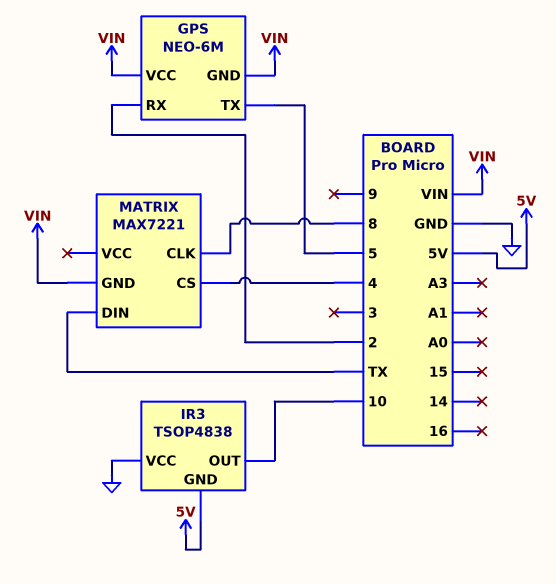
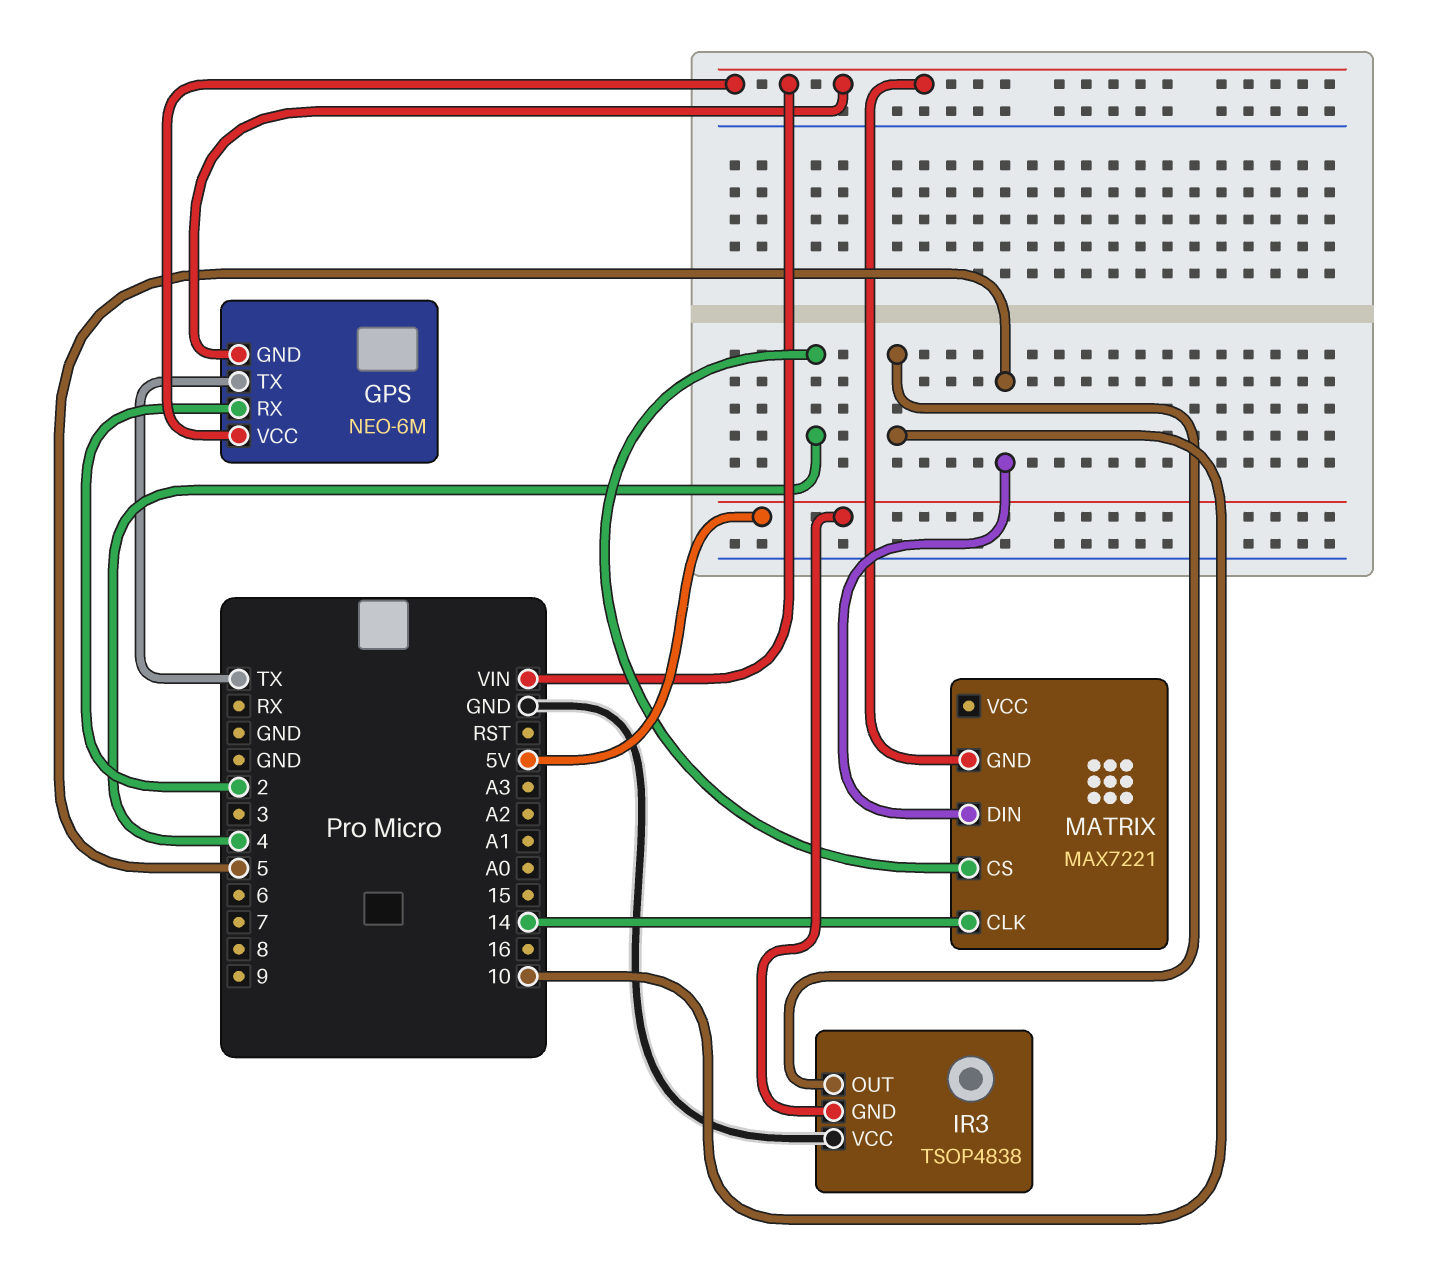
GPS pin TX: 5 -> TX
MATRIX pin CLK: 8 -> 14
MATRIX pin DIN: TX -> 5

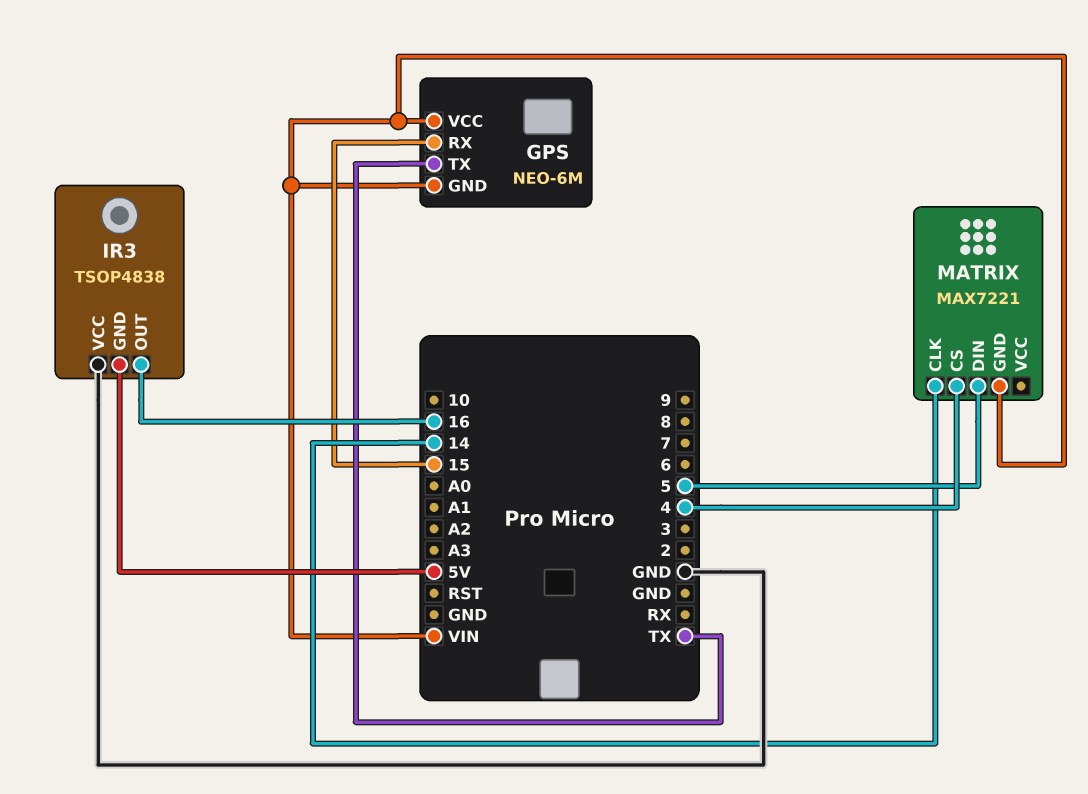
GPS pin RX: 2 -> 15
IR3 pin OUT: 10 -> 16

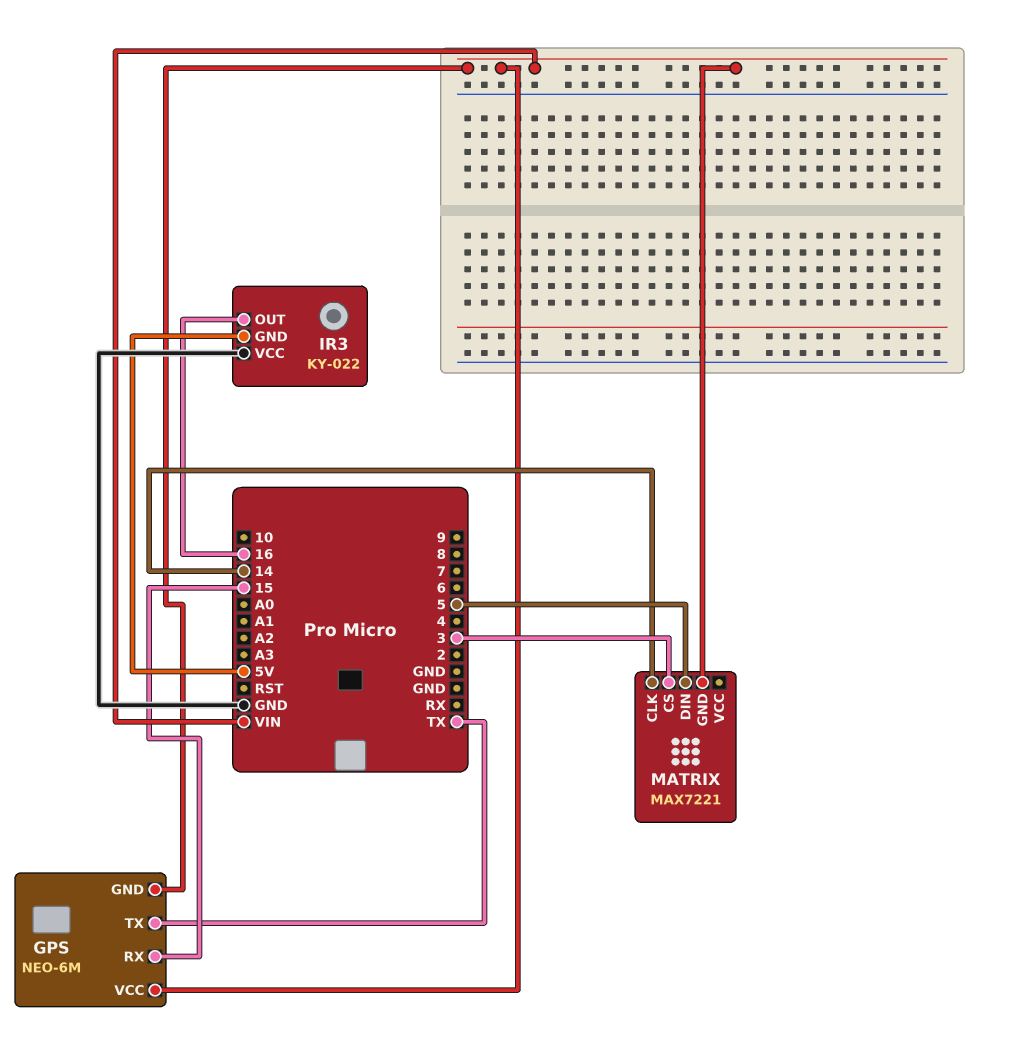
IR3: TSOP4838 -> KY-022
MATRIX pin CS: 4 -> 3

